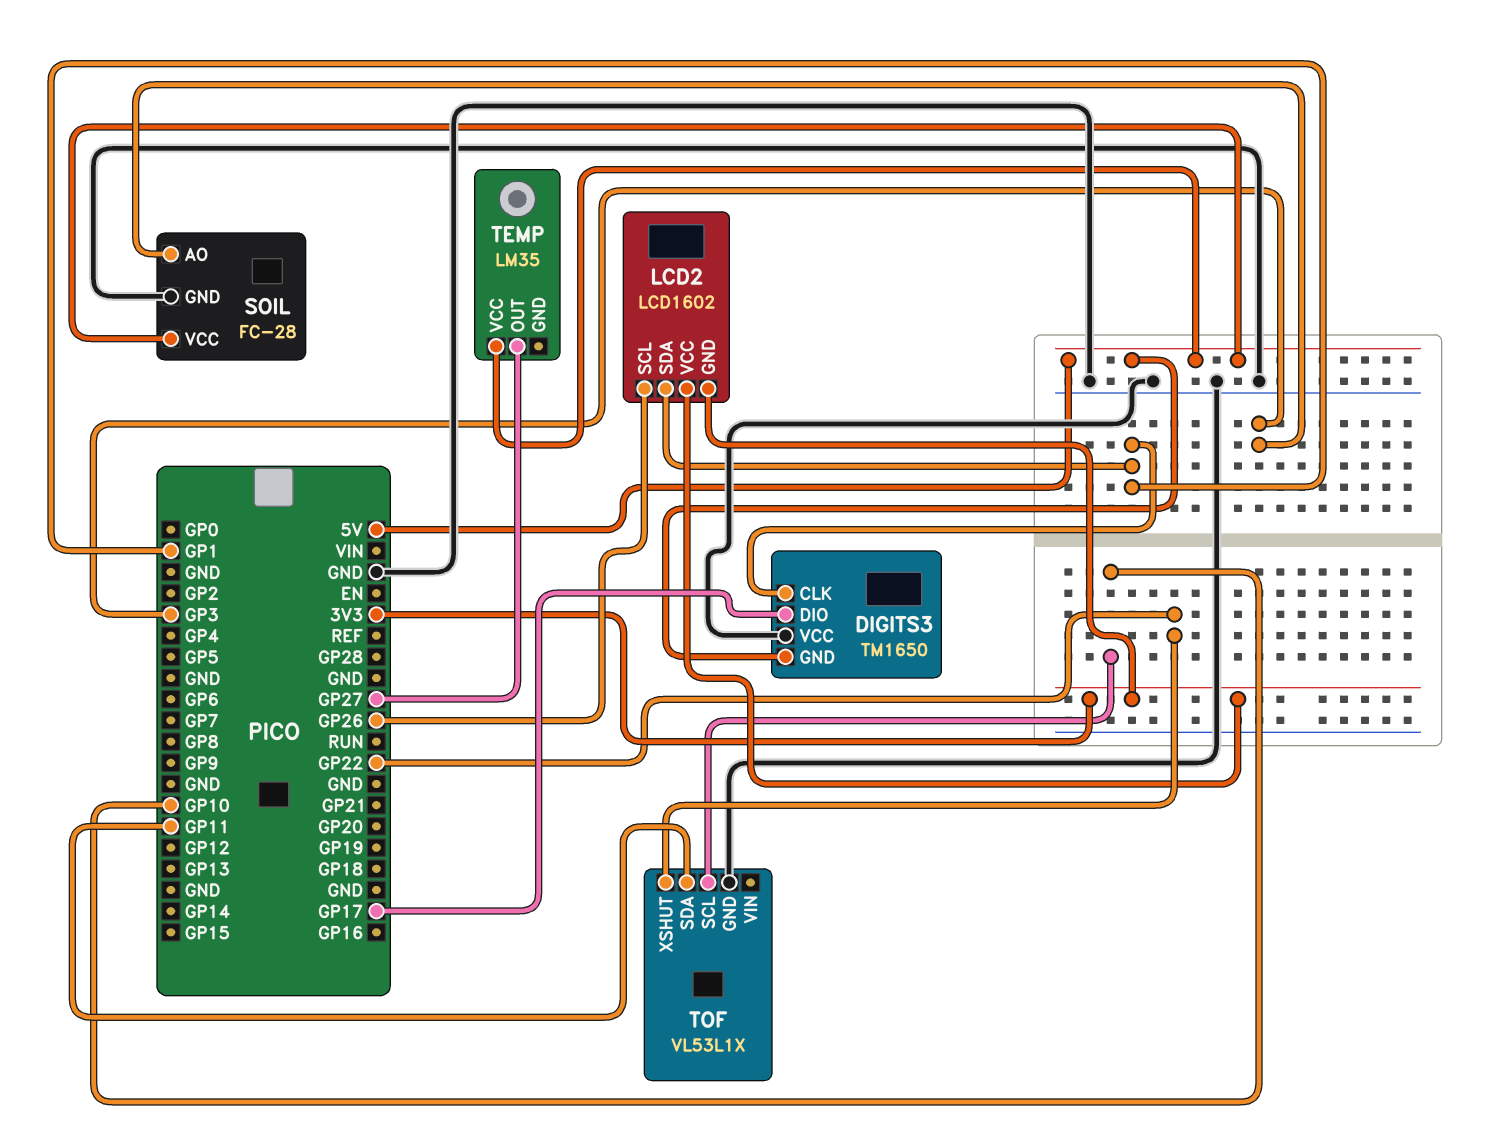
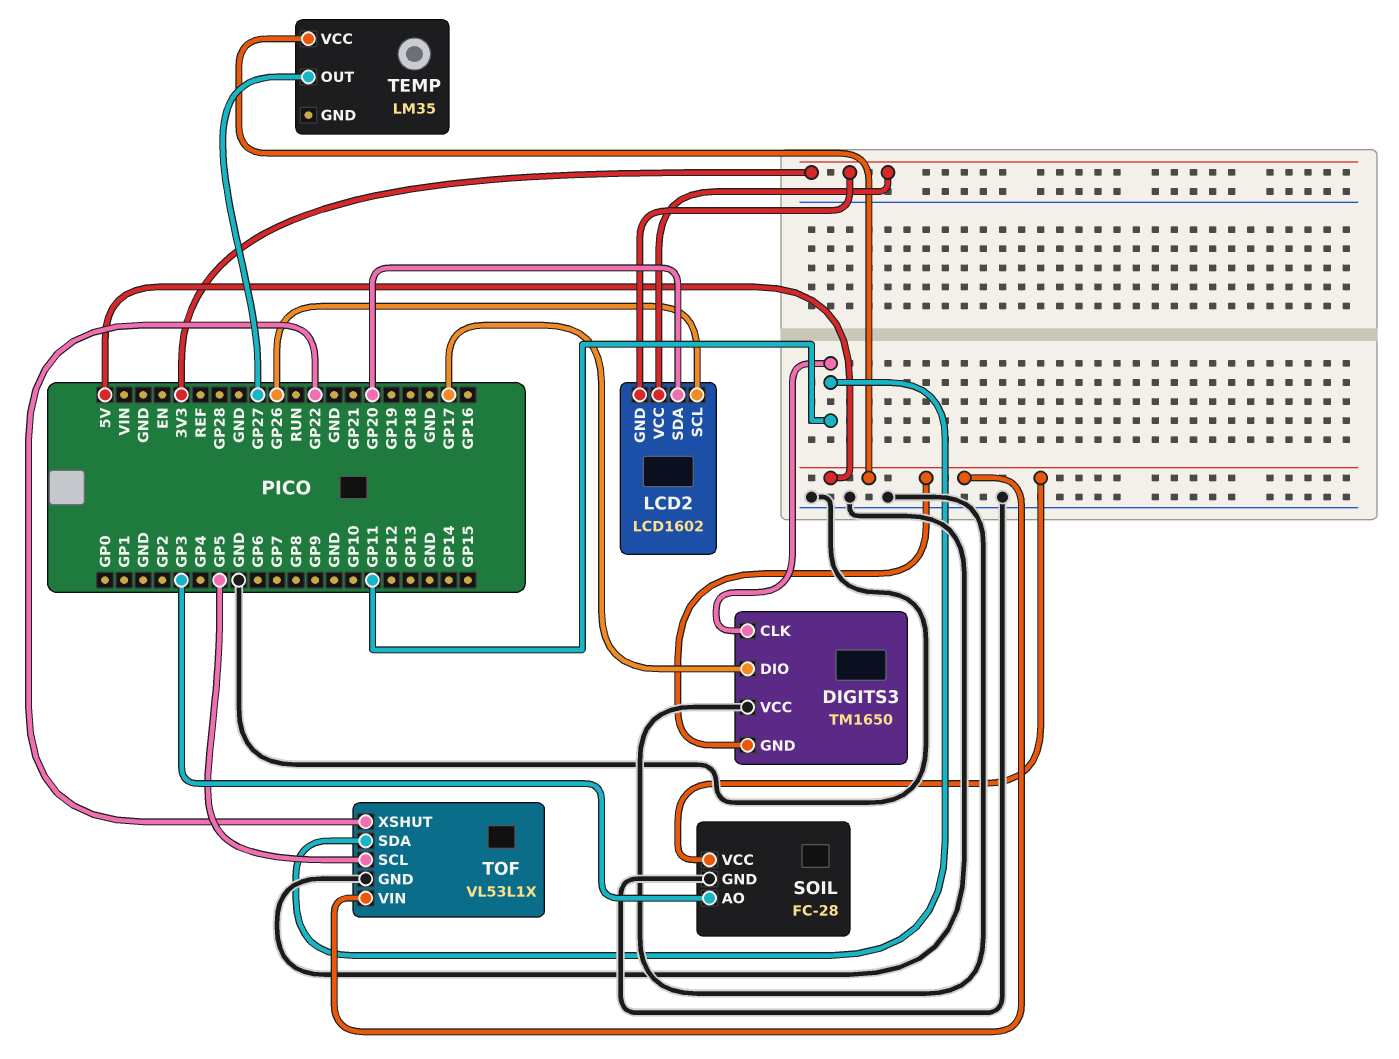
DIGITS3 pin CLK: GP1 -> GP11
LCD2 pin SDA: GP1 -> GP20
TOF pin SCL: GP10 -> GP5
TOF pin VIN: none -> 5V

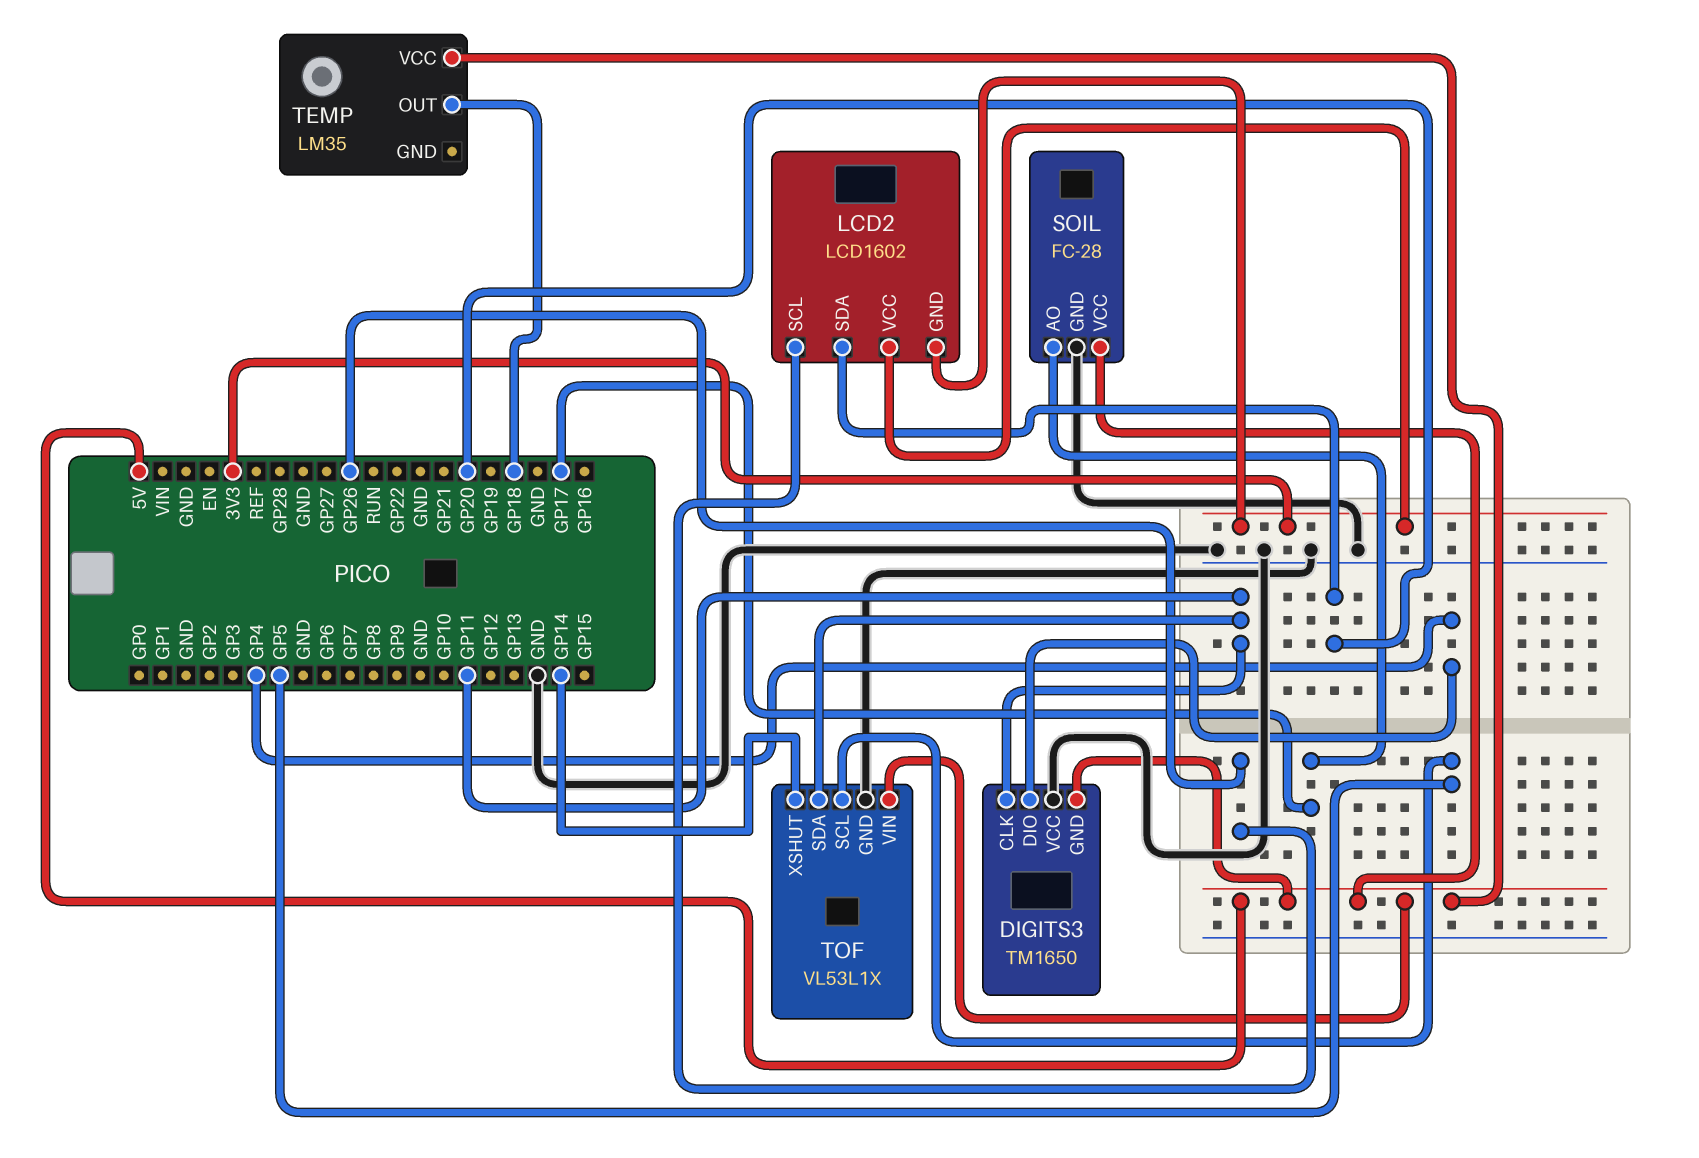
DIGITS3 pin DIO: GP17 -> GP4
SOIL pin AO: GP3 -> GP17
TEMP pin OUT: GP27 -> GP18
TOF pin XSHUT: GP22 -> GP14

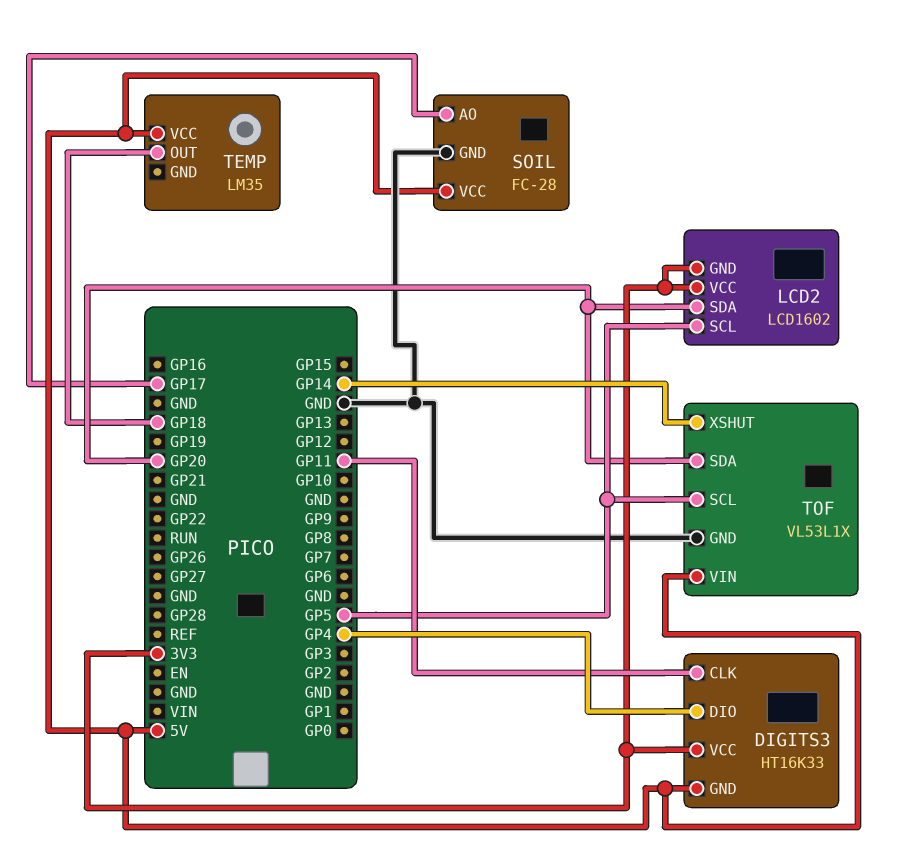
DIGITS3: TM1650 -> HT16K33
DIGITS3 pin VCC: GND -> 3V3
LCD2 pin SCL: GP26 -> GP5
TOF pin SDA: GP11 -> GP20

